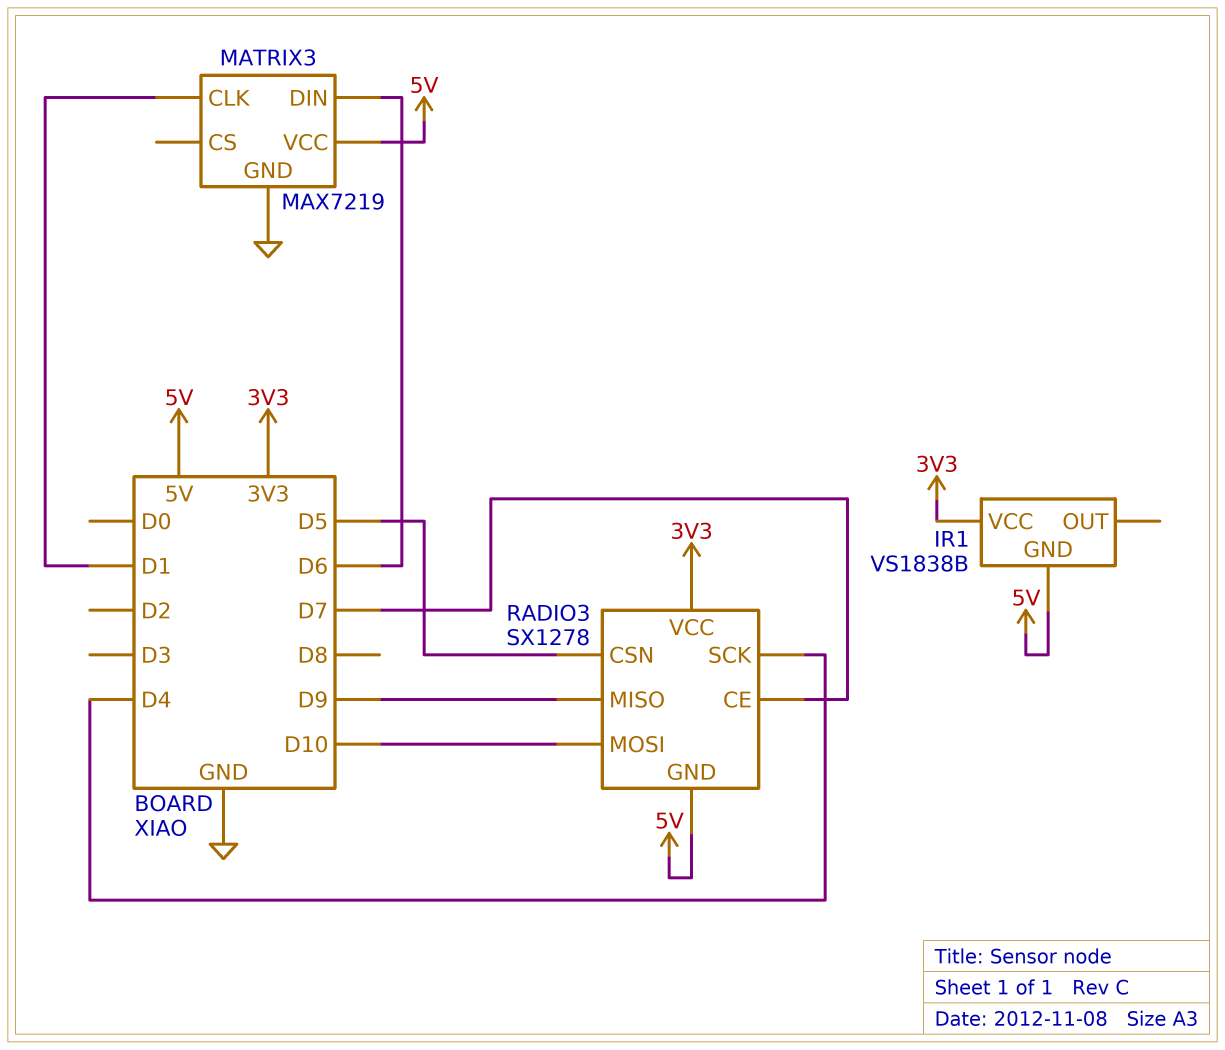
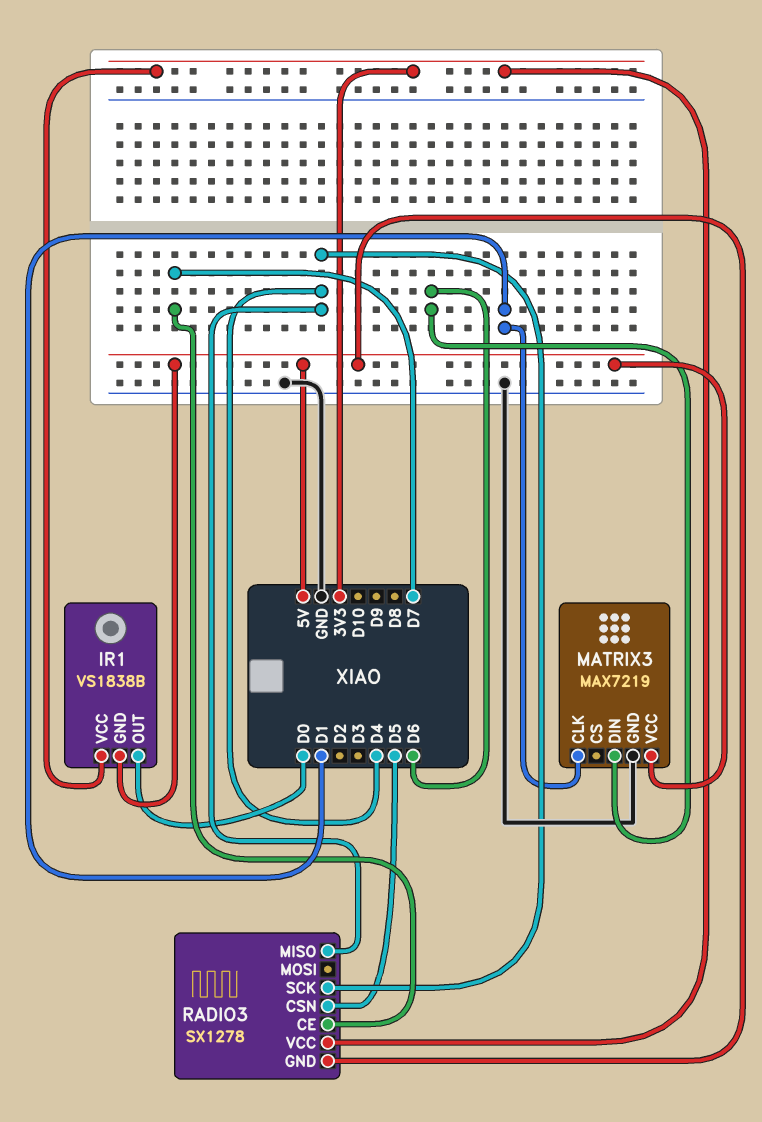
IR1 pin OUT: none -> D0
RADIO3 pin MISO: D9 -> D4
RADIO3 pin MOSI: D10 -> none

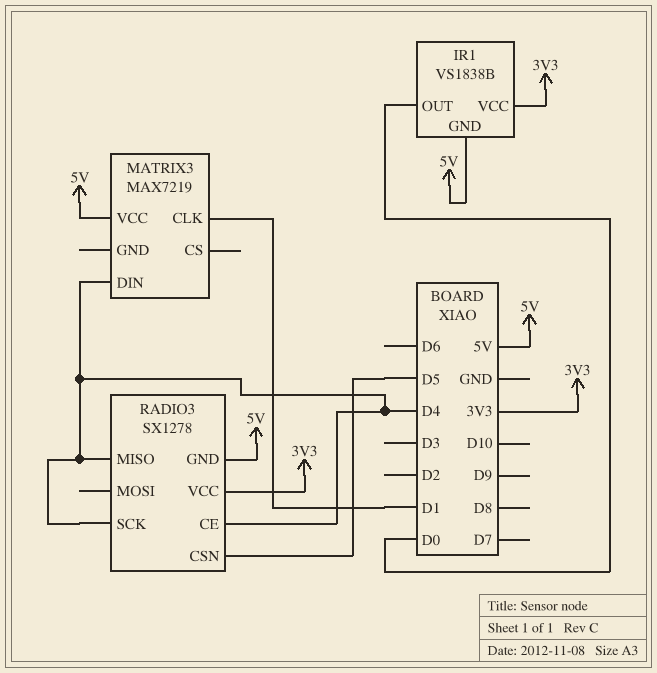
MATRIX3 pin DIN: D6 -> D4
MATRIX3 pin GND: GND -> none
RADIO3 pin CE: D7 -> D4

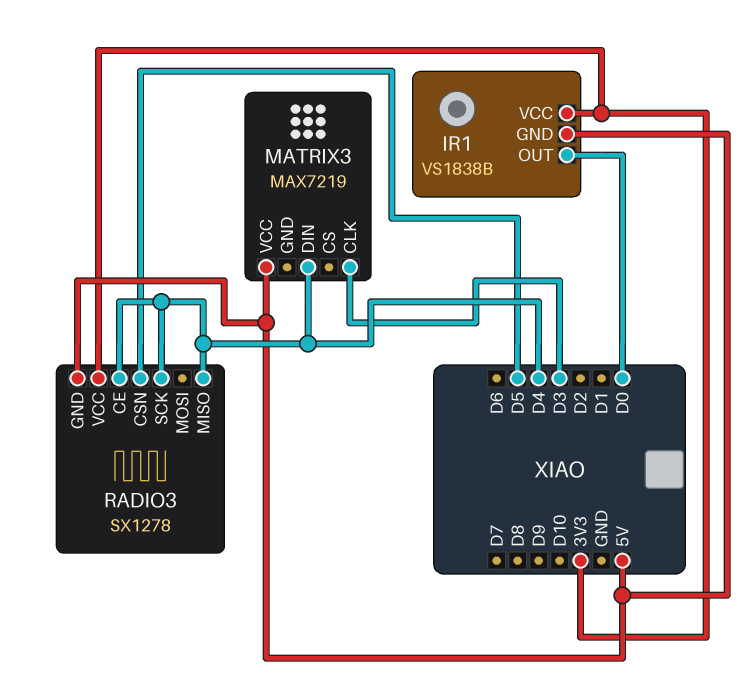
MATRIX3 pin CLK: D1 -> D3

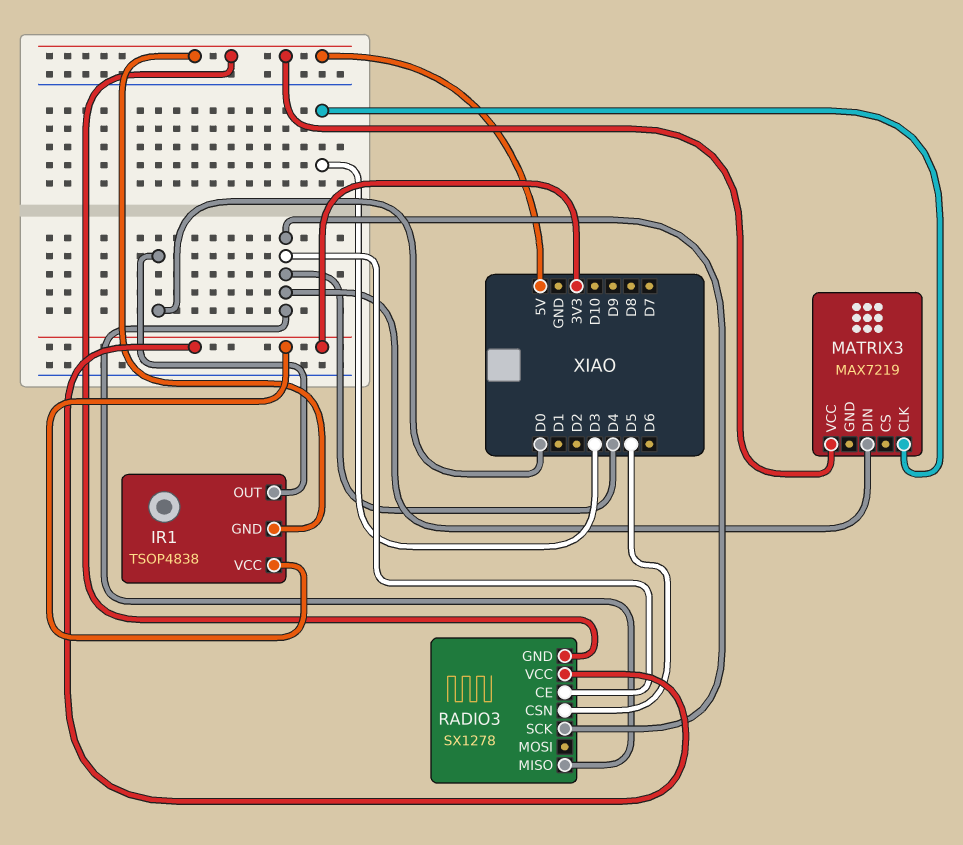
IR1: VS1838B -> TSOP4838

